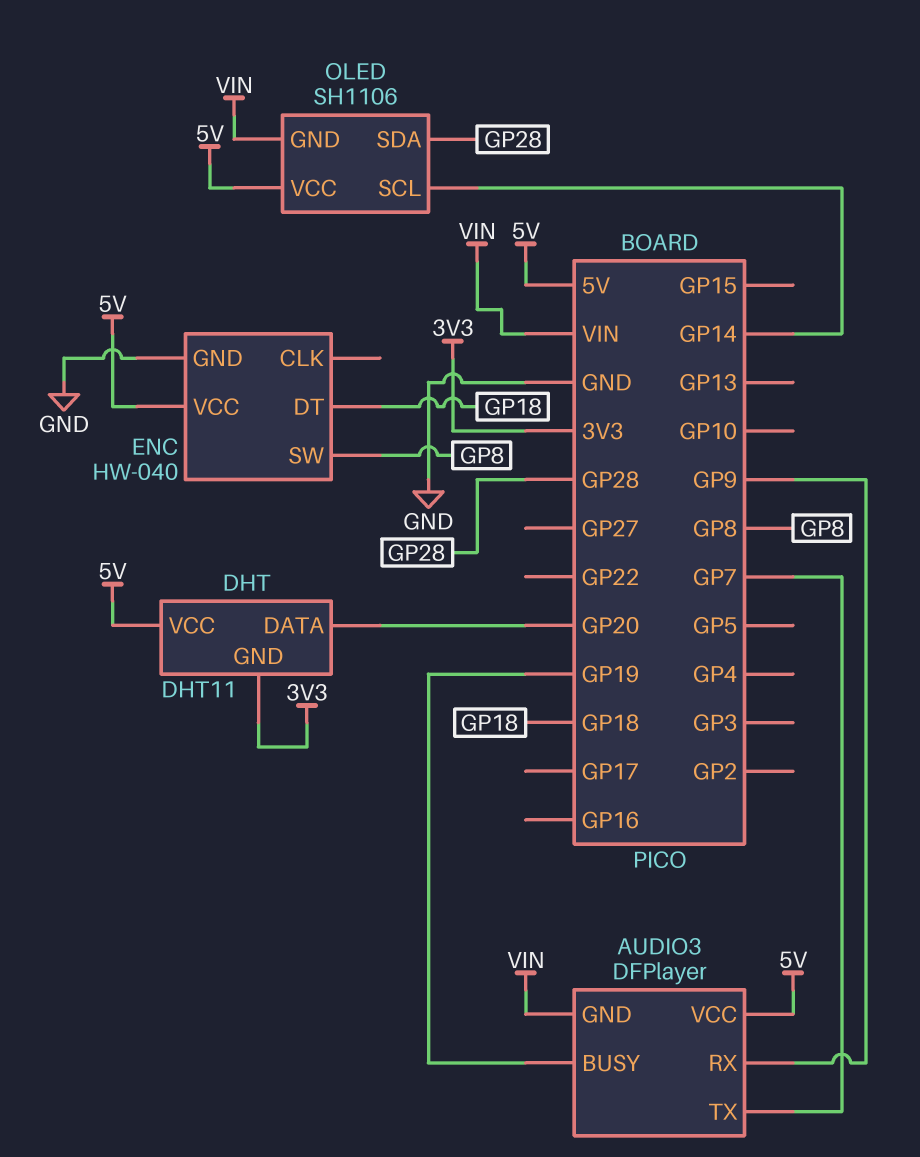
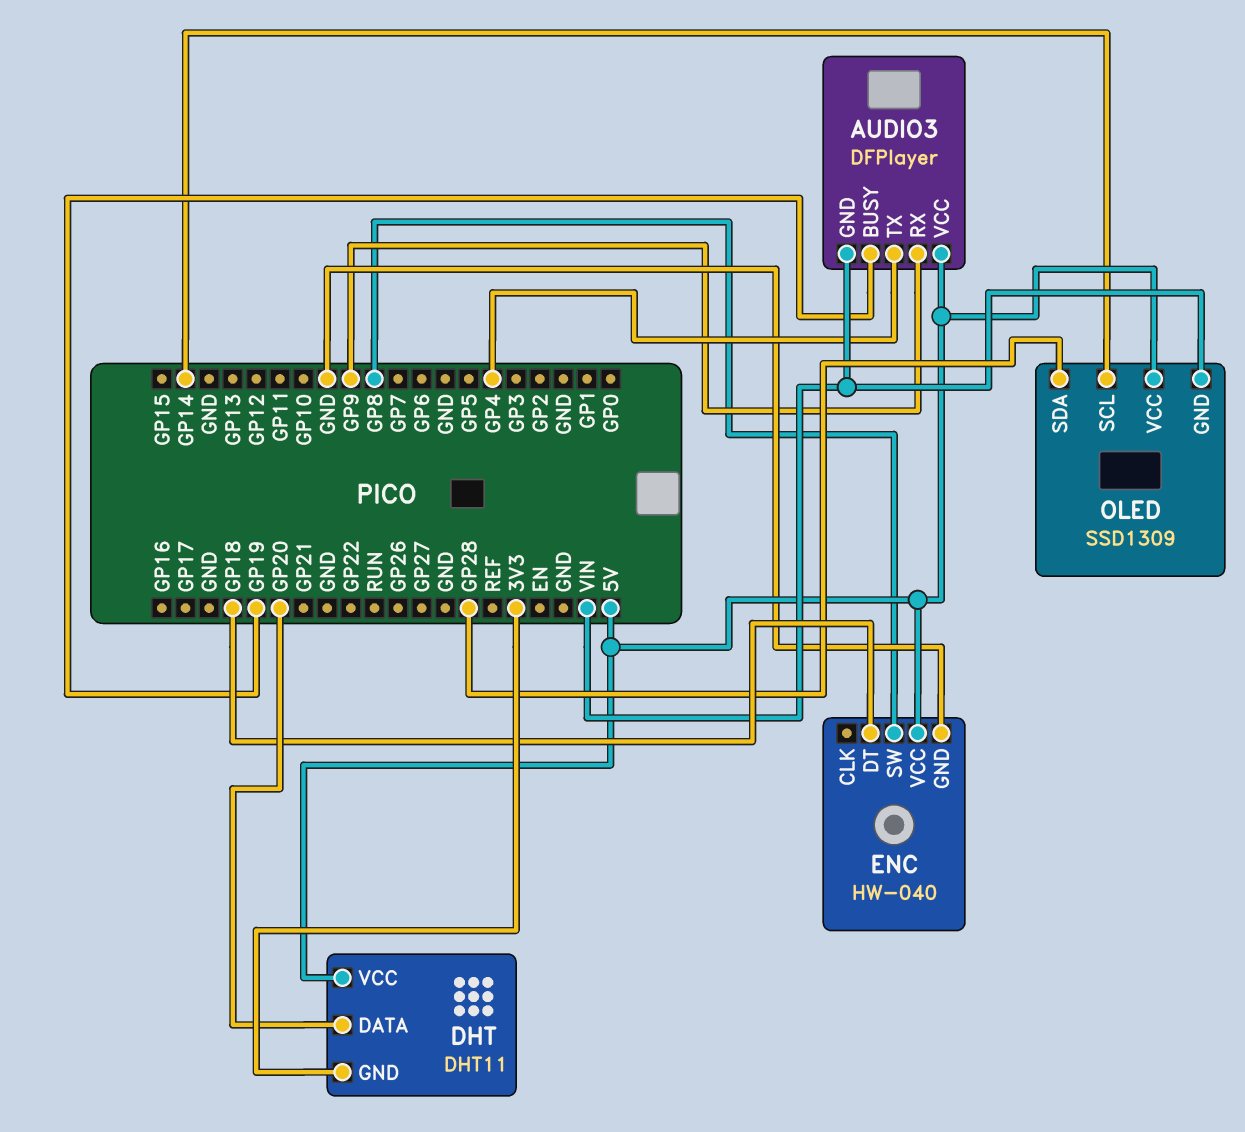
AUDIO3 pin TX: GP7 -> GP4
OLED: SH1106 -> SSD1309

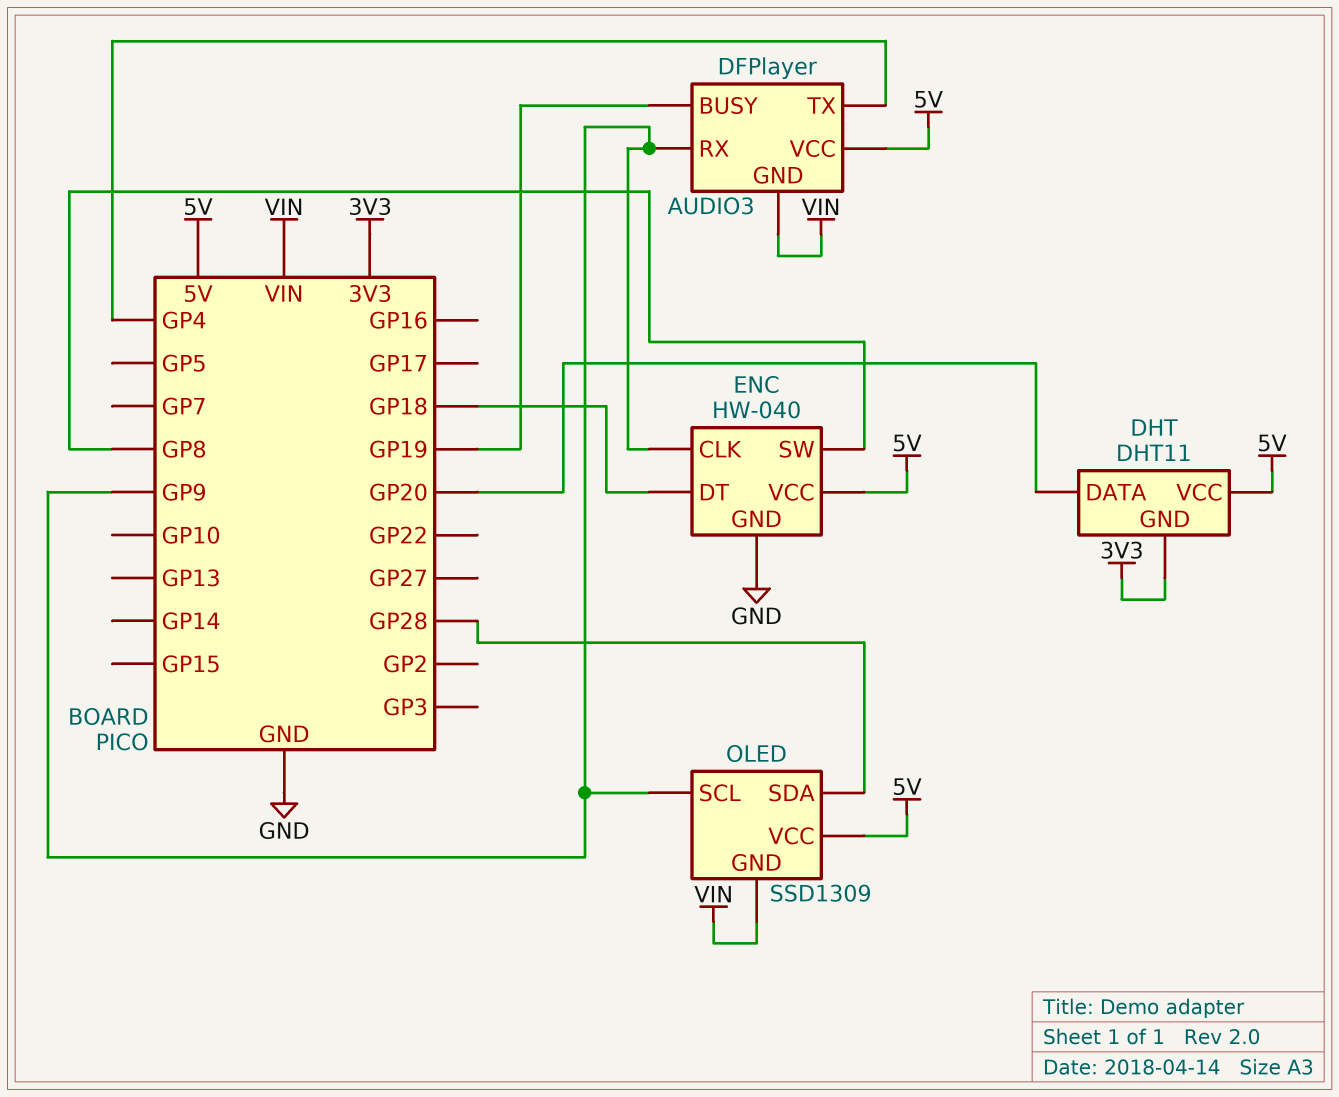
ENC pin CLK: none -> GP9
OLED pin SCL: GP14 -> GP9

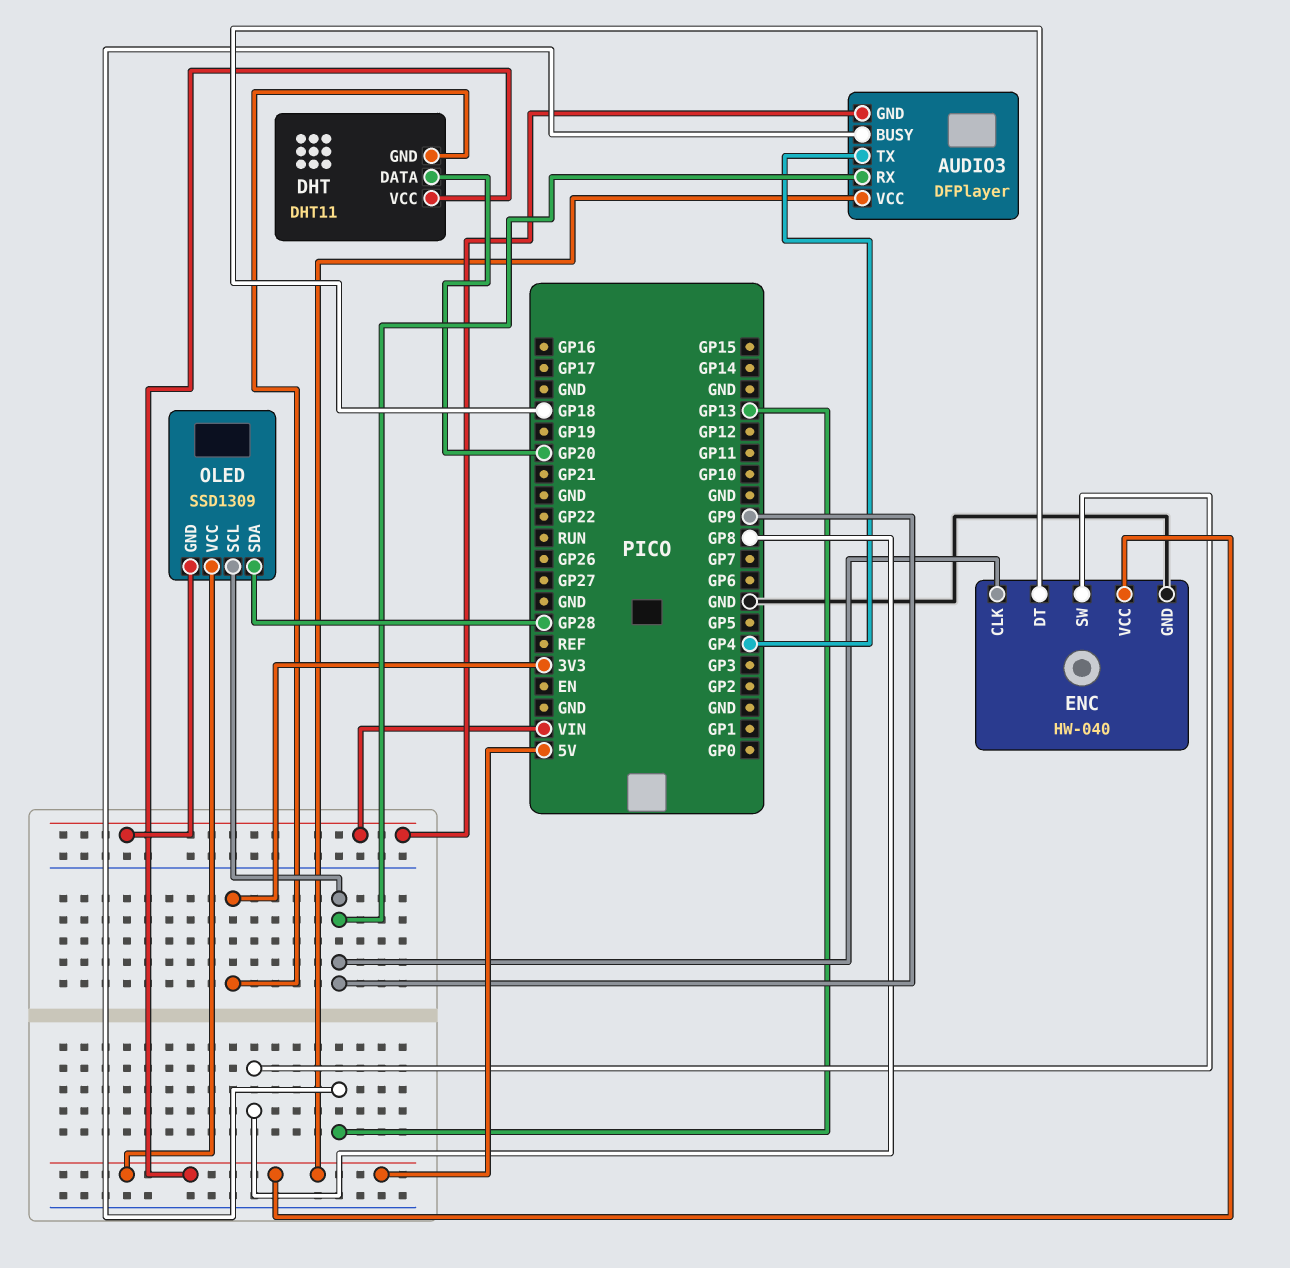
AUDIO3 pin BUSY: GP19 -> GP13

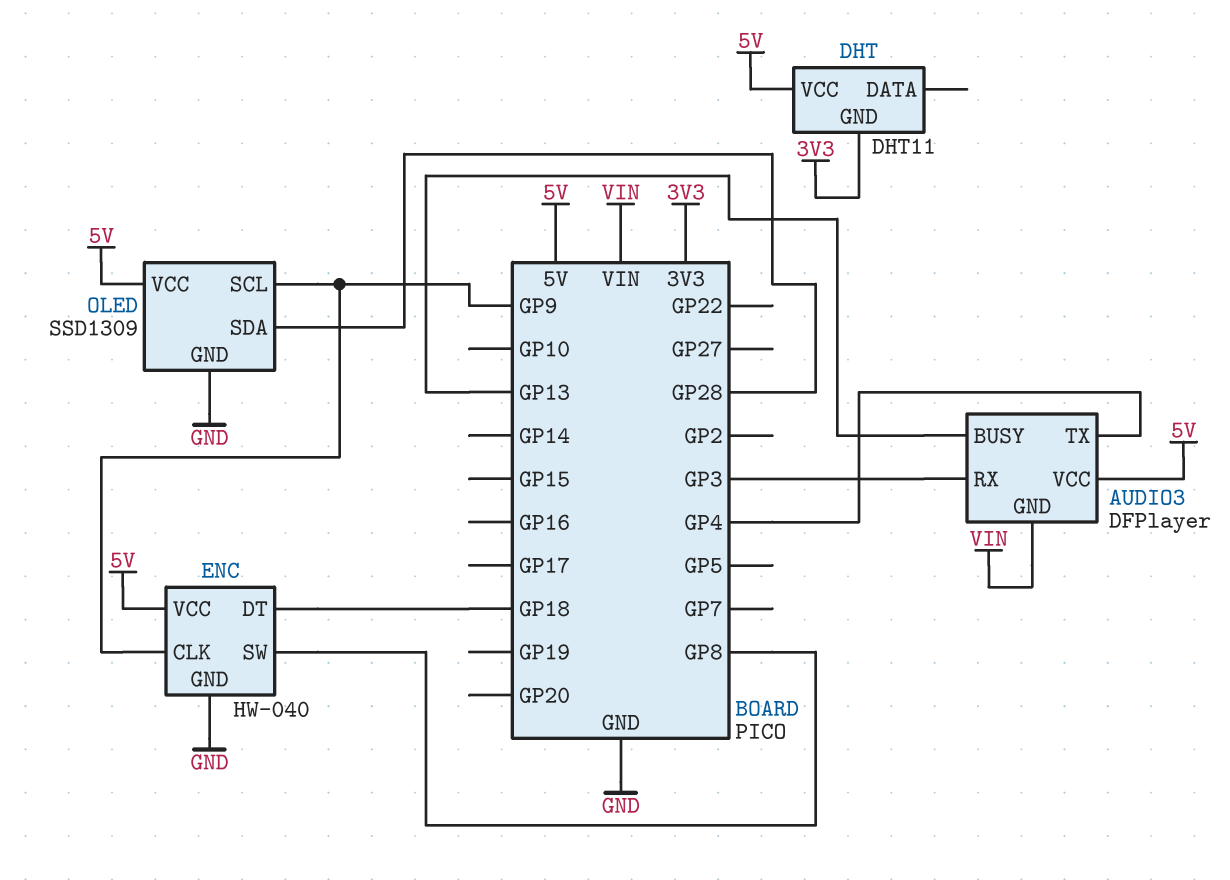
AUDIO3 pin RX: GP9 -> GP3
DHT pin DATA: GP20 -> none
OLED pin GND: VIN -> GND

